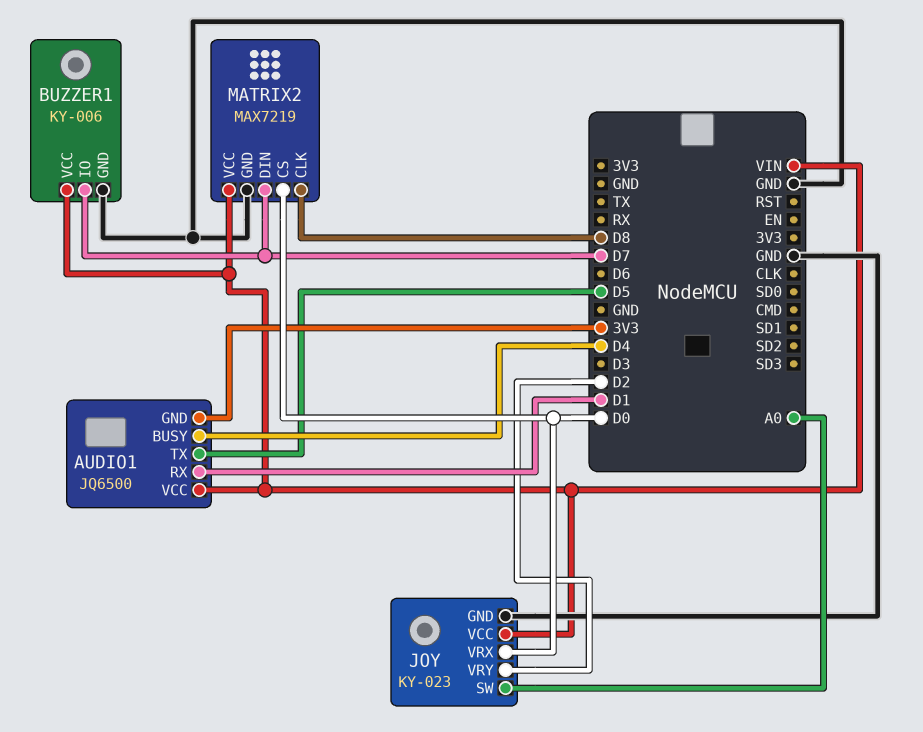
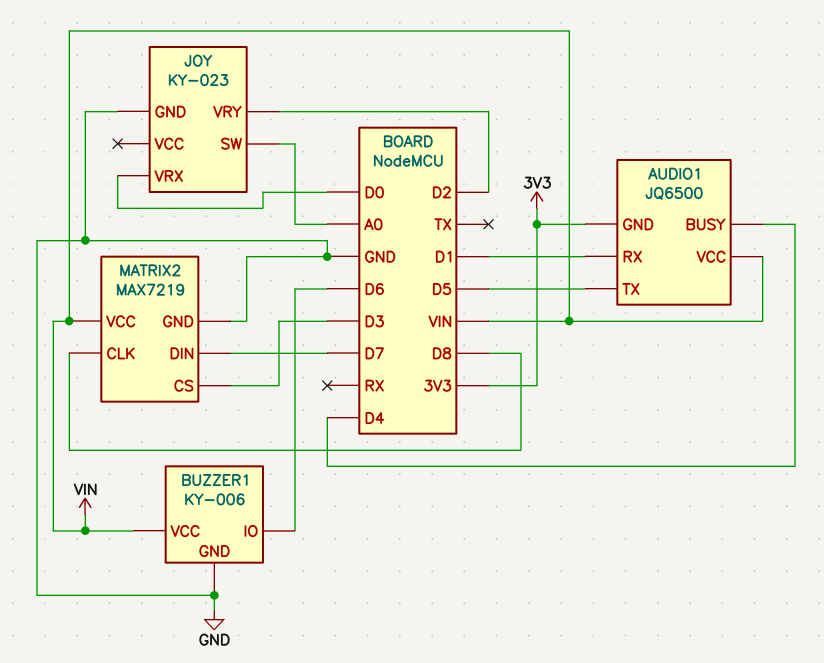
BUZZER1 pin IO: D7 -> D6
JOY pin VCC: VIN -> none
MATRIX2 pin CS: D0 -> D3

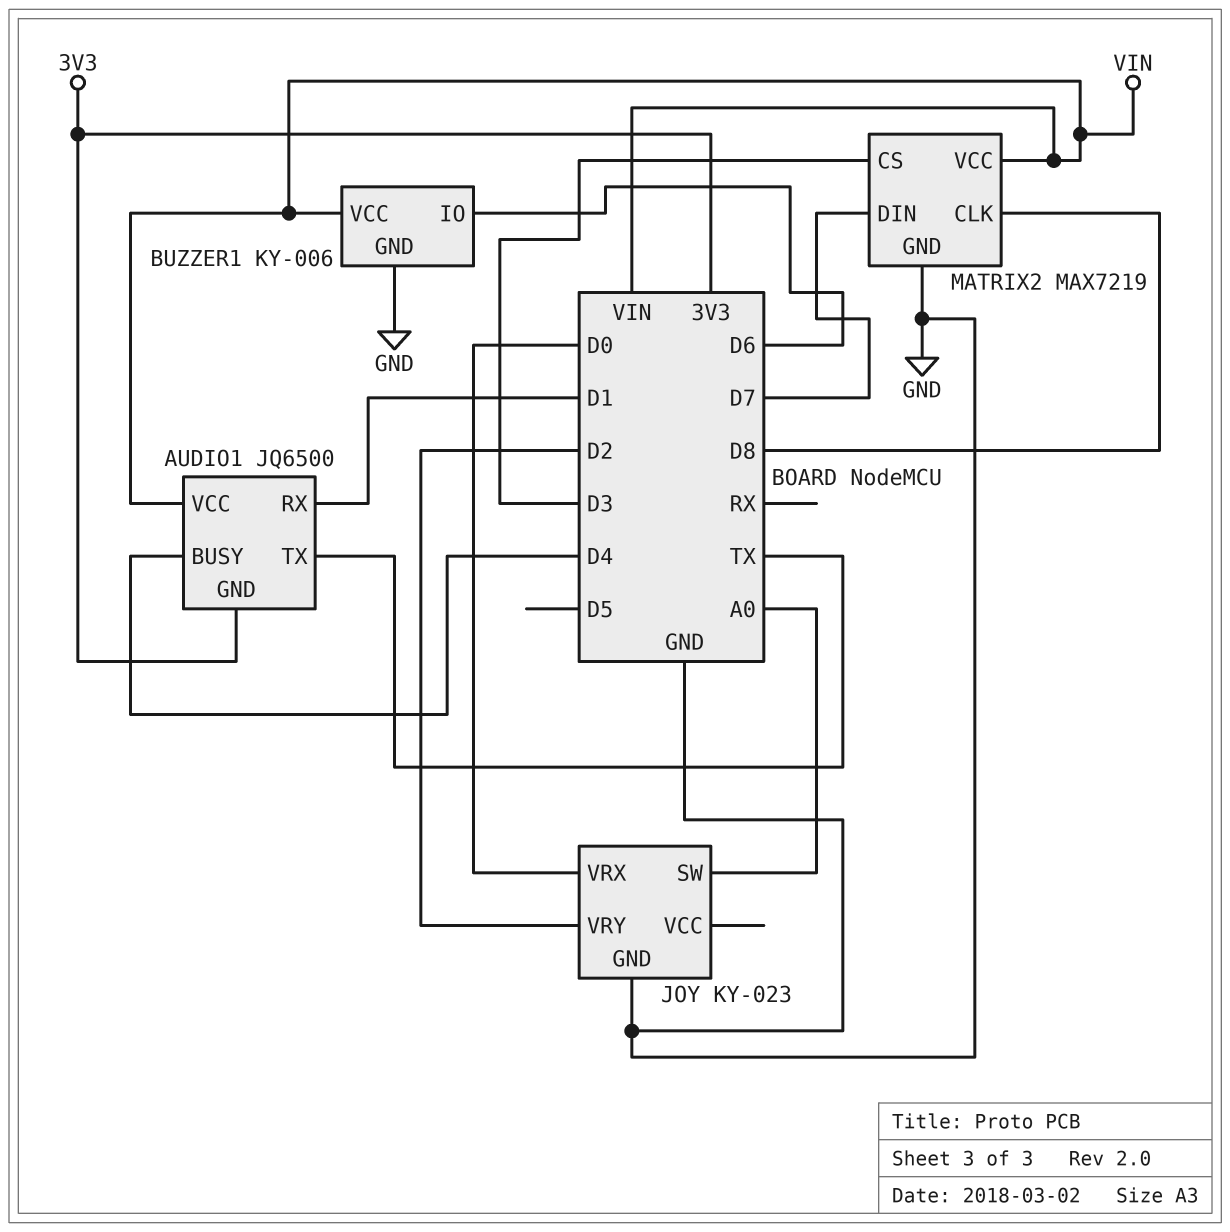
AUDIO1 pin TX: D5 -> TX

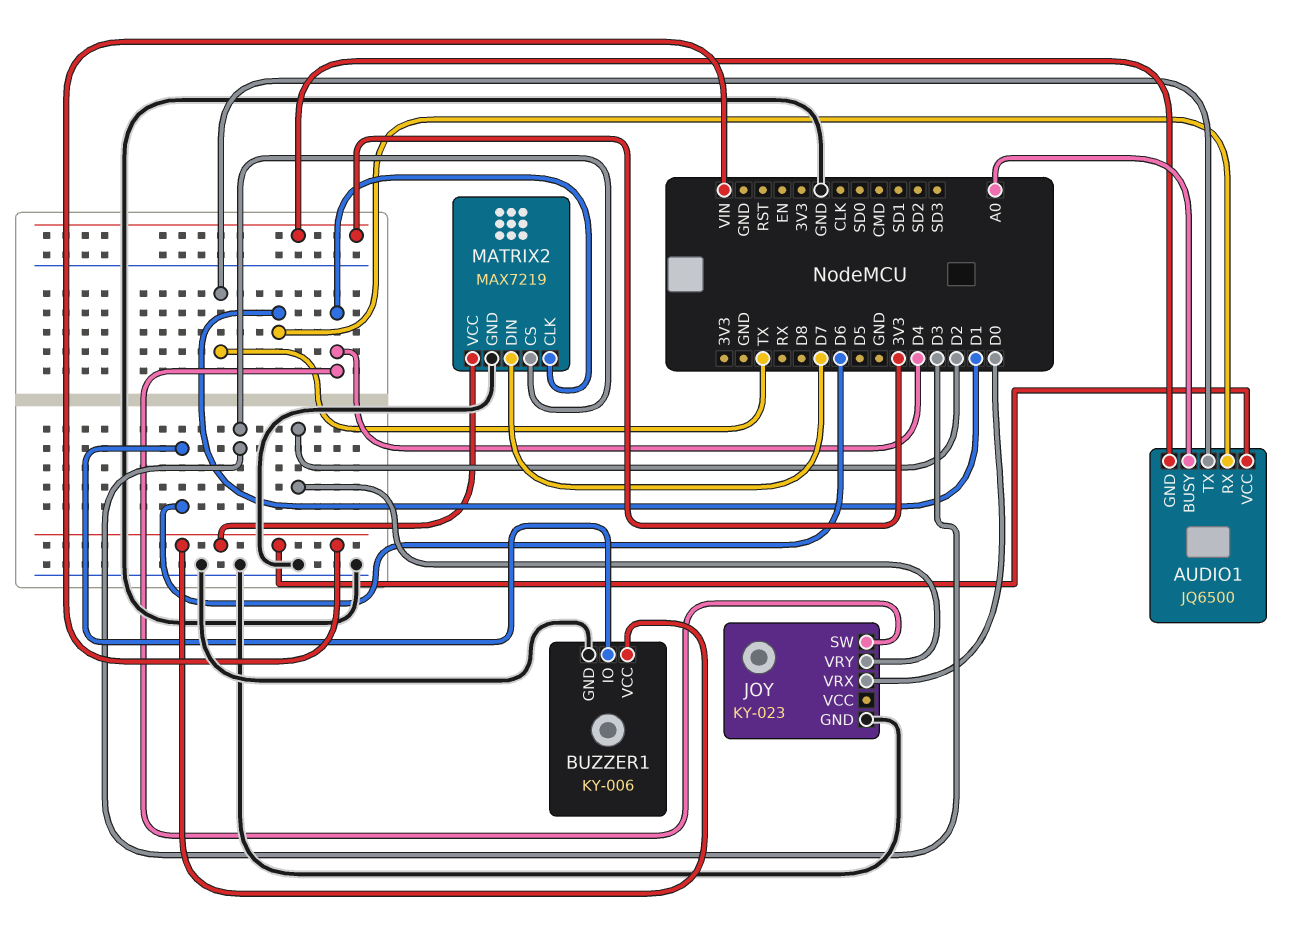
AUDIO1 pin BUSY: D4 -> A0
JOY pin SW: A0 -> D4
MATRIX2 pin CLK: D8 -> D4

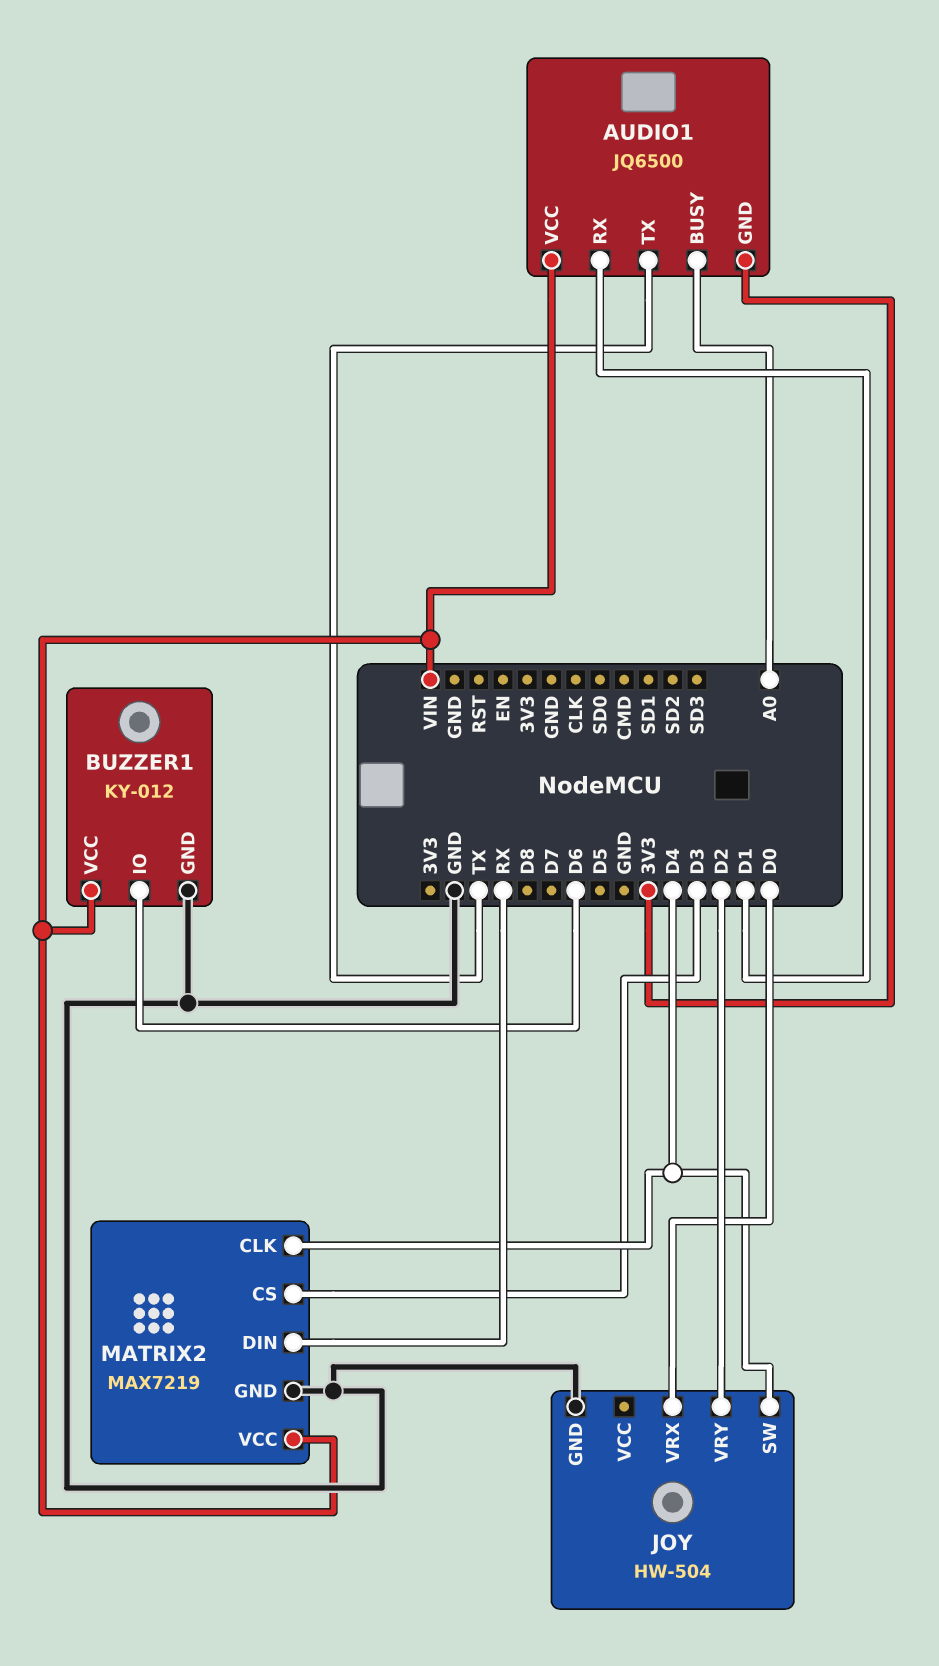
BUZZER1: KY-006 -> KY-012
JOY: KY-023 -> HW-504
MATRIX2 pin DIN: D7 -> RX

